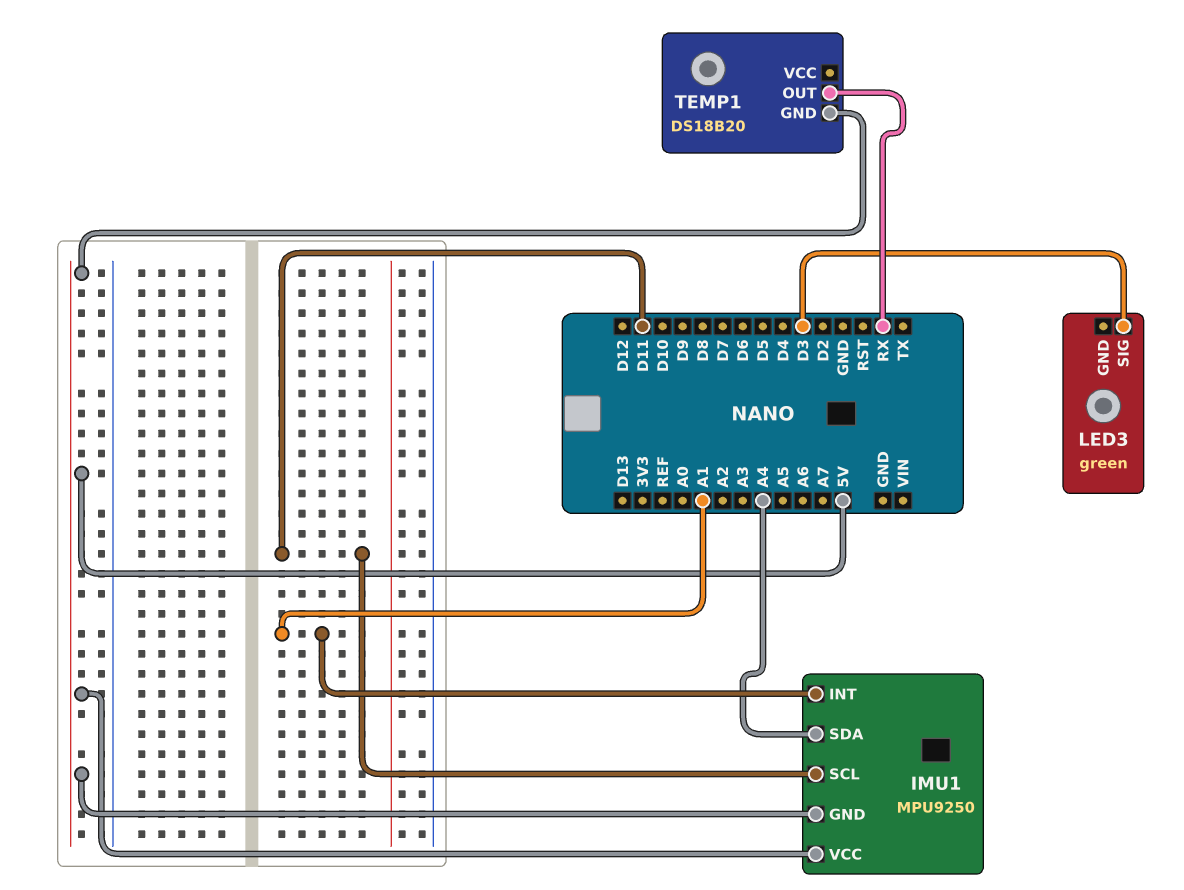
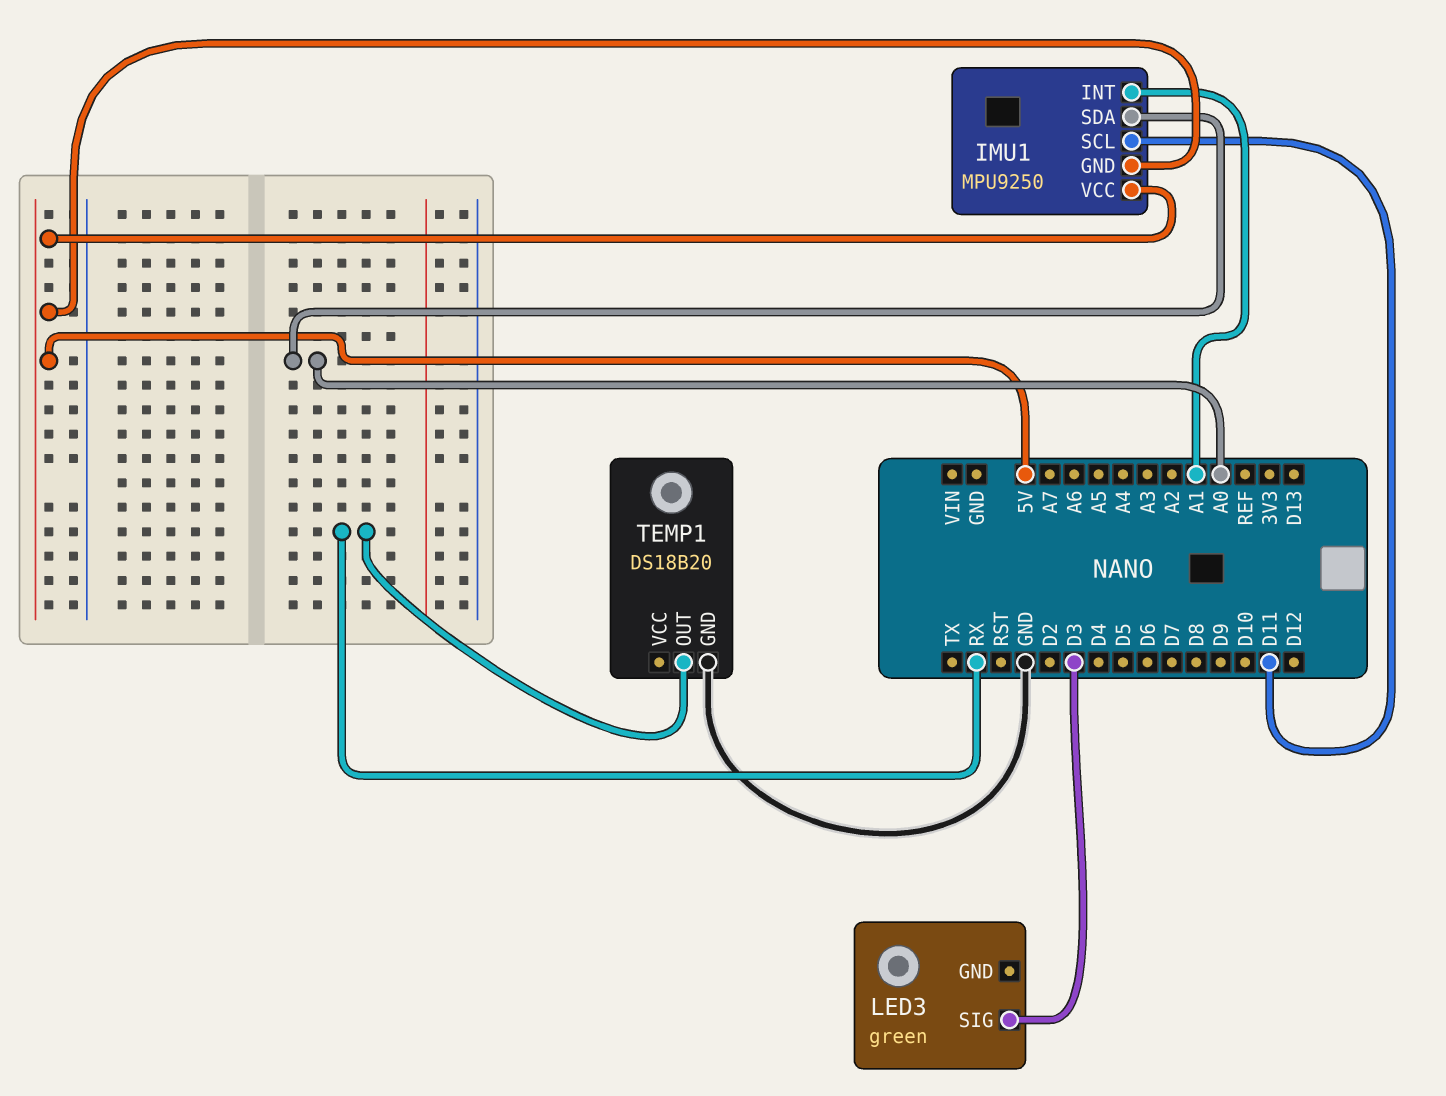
IMU1 pin SDA: A4 -> A0
TEMP1 pin GND: 5V -> GND

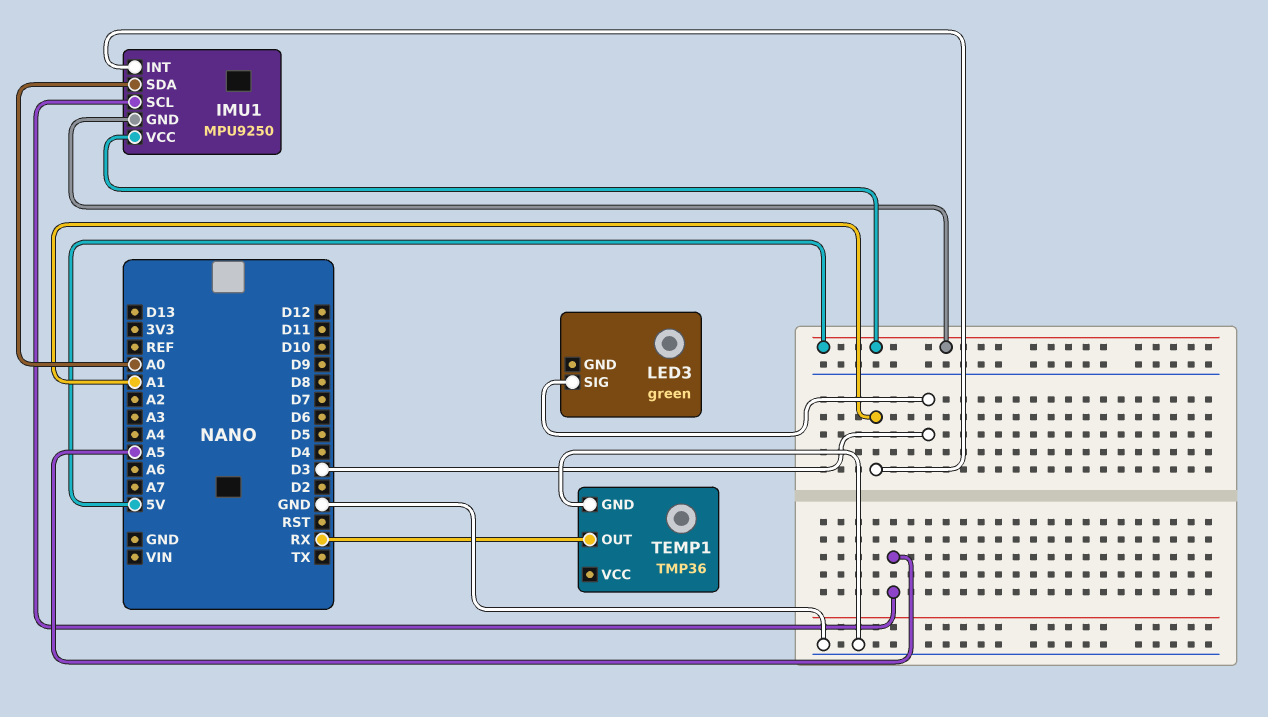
IMU1 pin SCL: D11 -> A5
TEMP1: DS18B20 -> TMP36

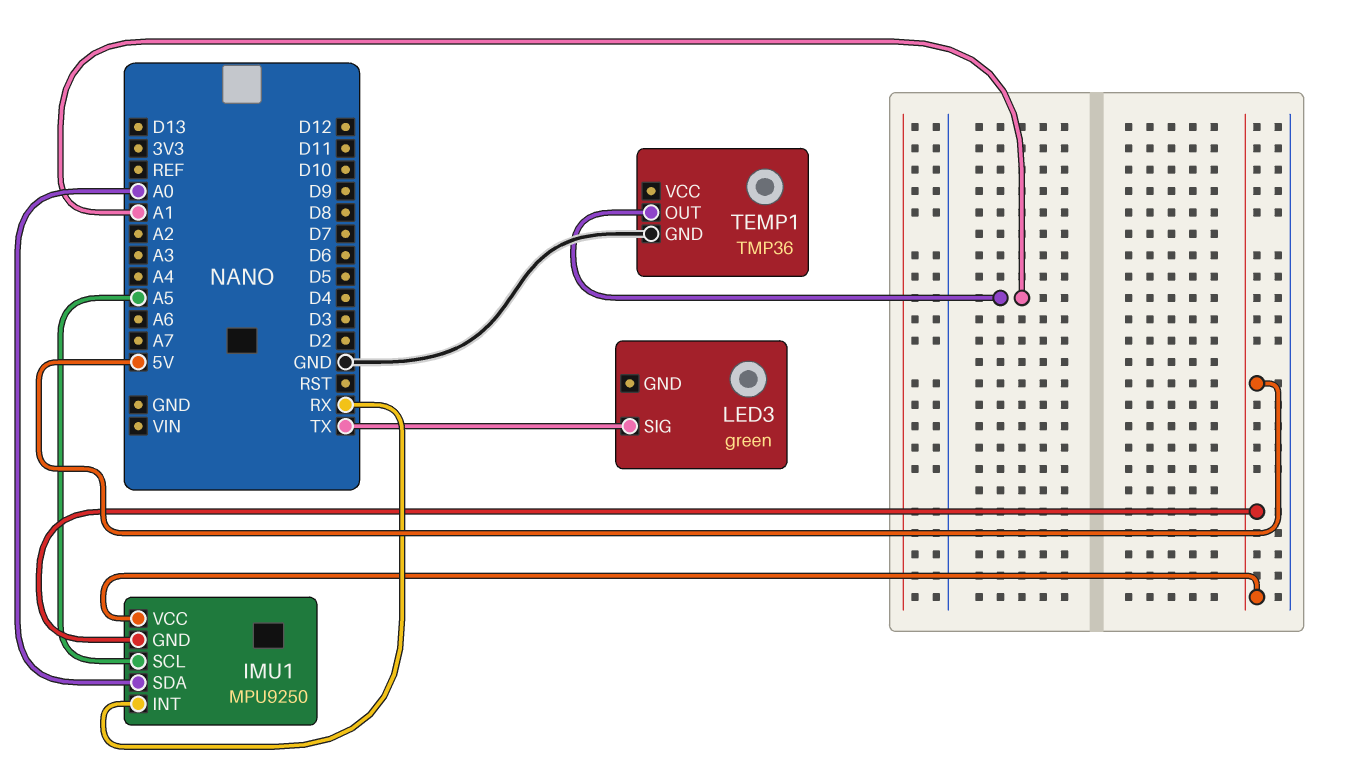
IMU1 pin INT: A1 -> RX
LED3 pin SIG: D3 -> TX
TEMP1 pin OUT: RX -> A1

